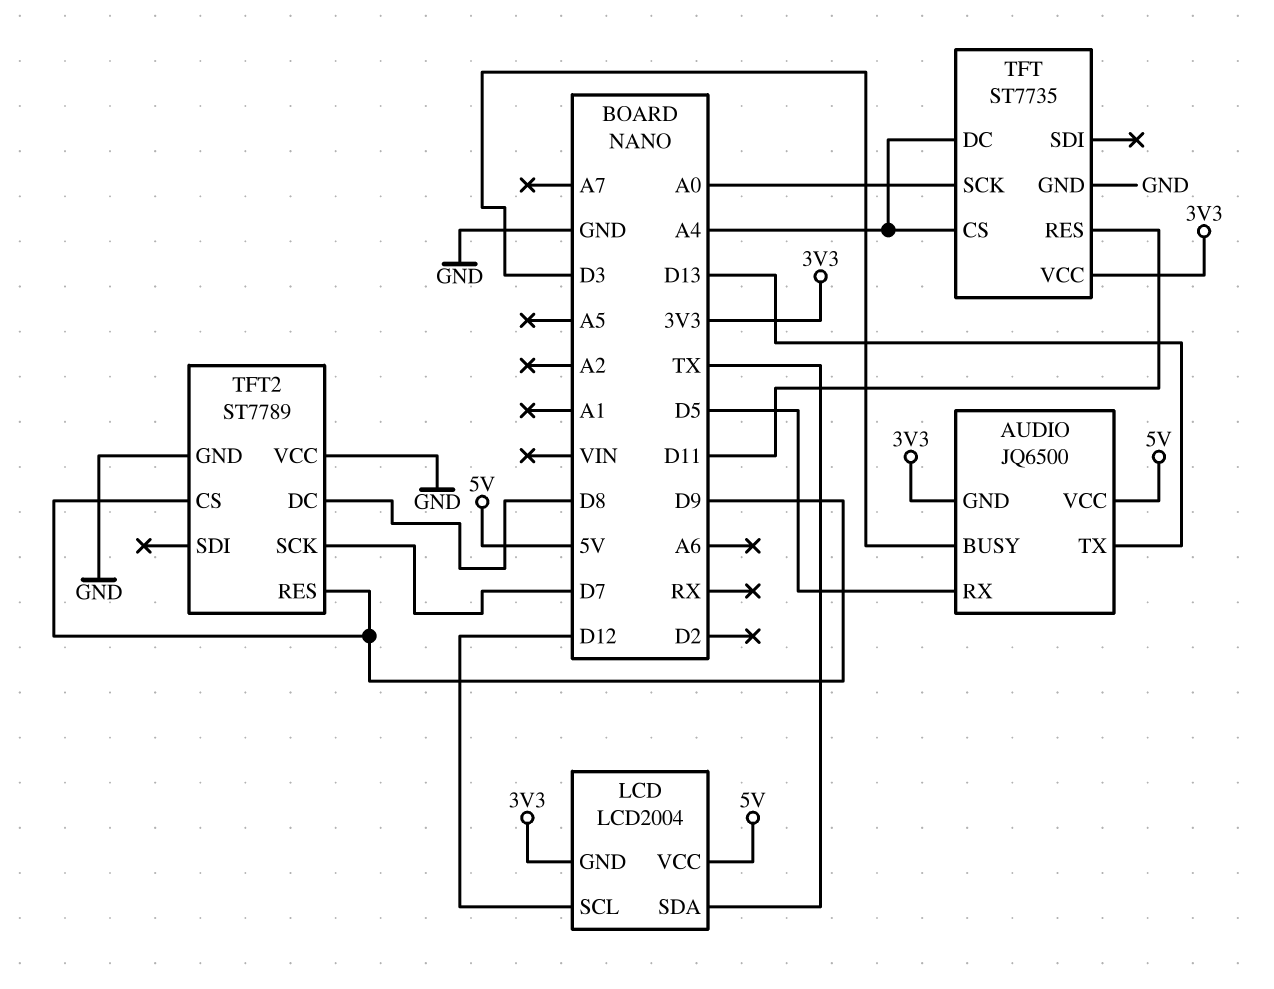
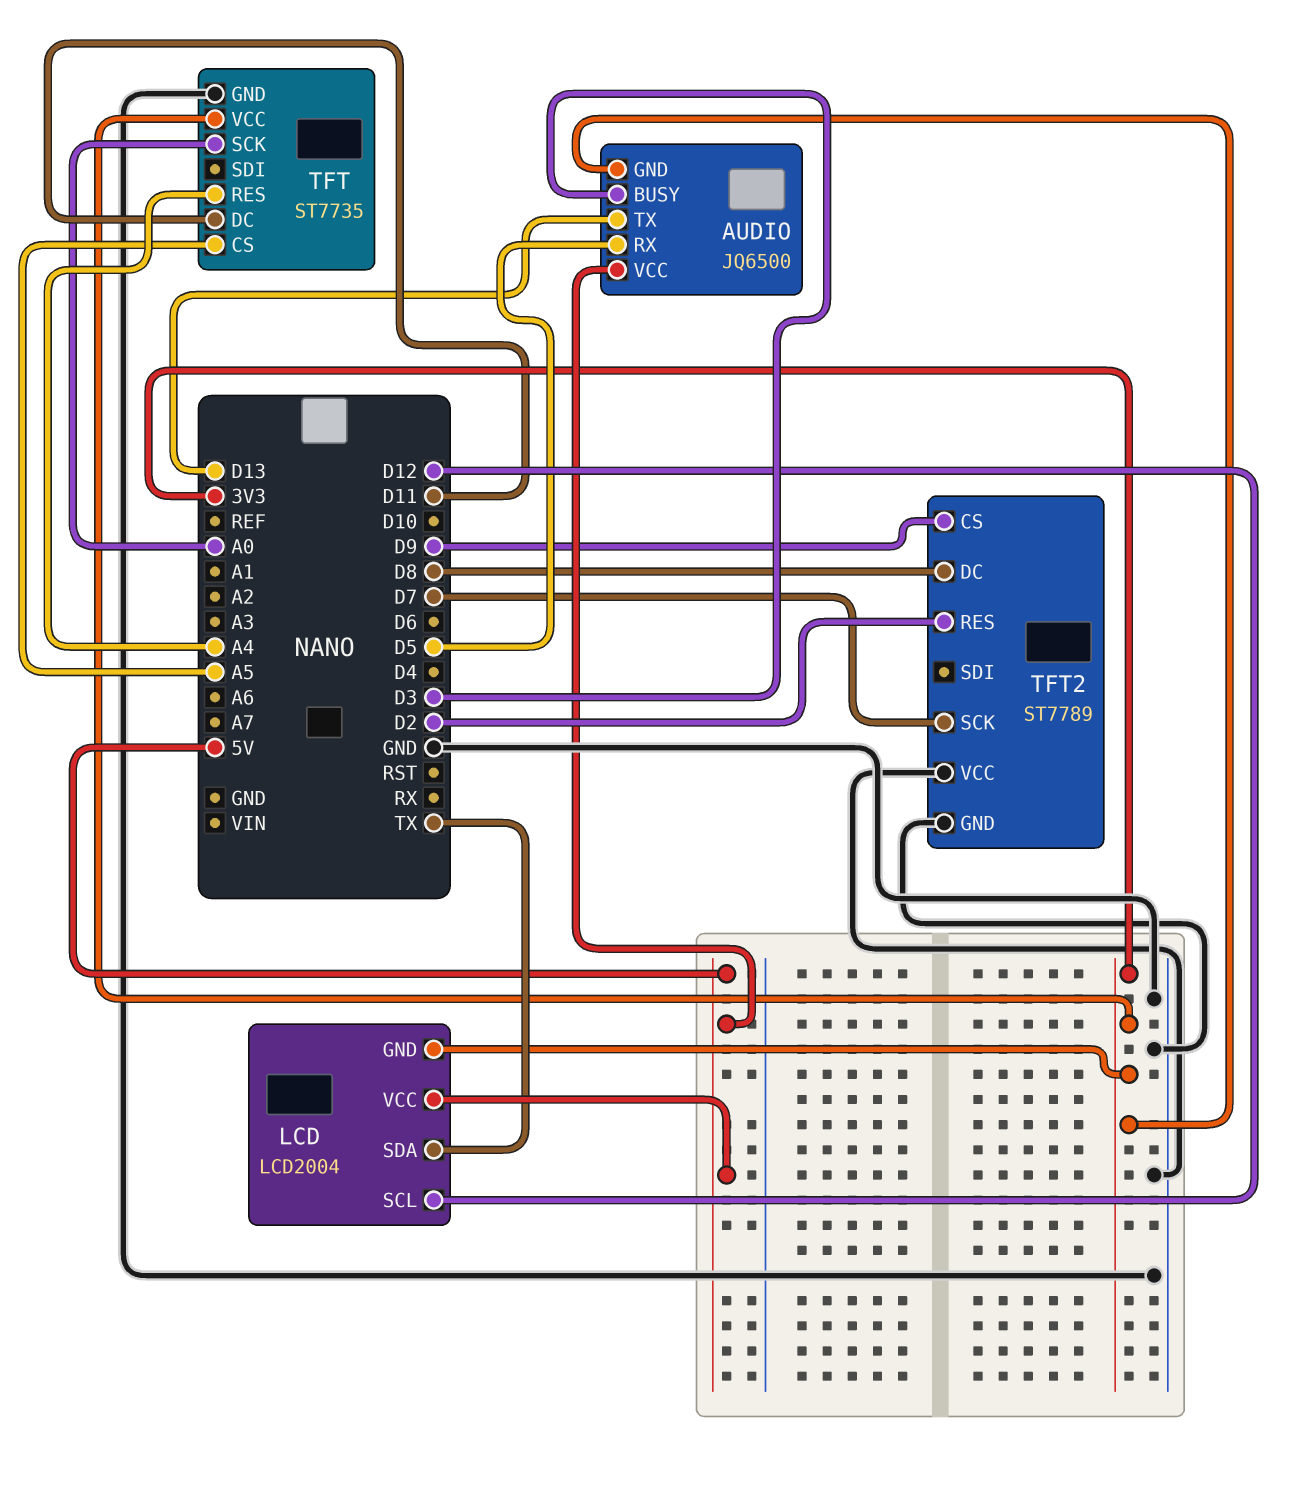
TFT pin CS: A4 -> A5
TFT pin DC: A4 -> D11
TFT pin RES: D11 -> A4
TFT2 pin RES: D9 -> D2

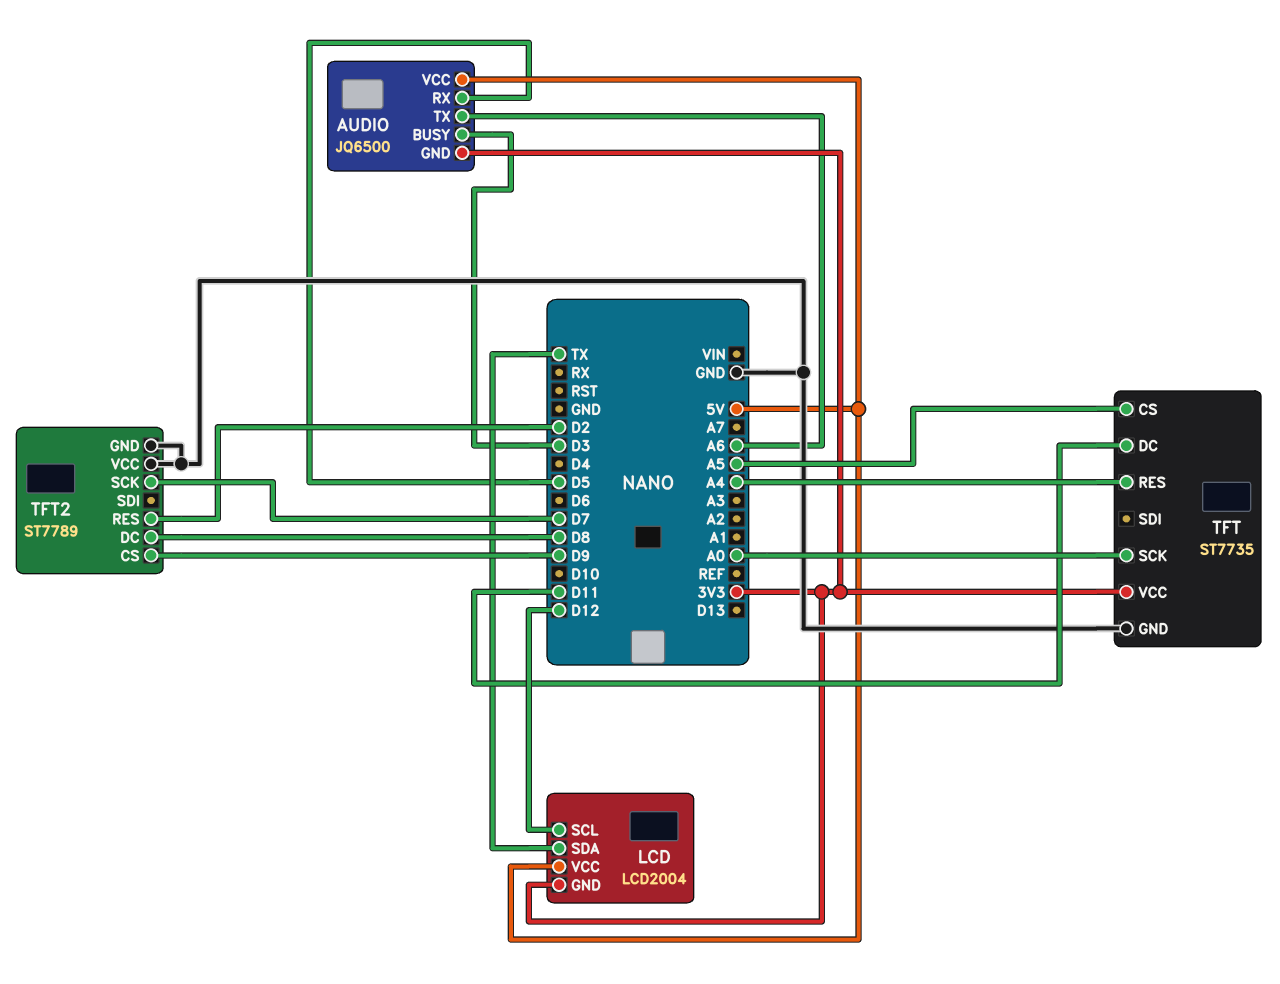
AUDIO pin TX: D13 -> A6

